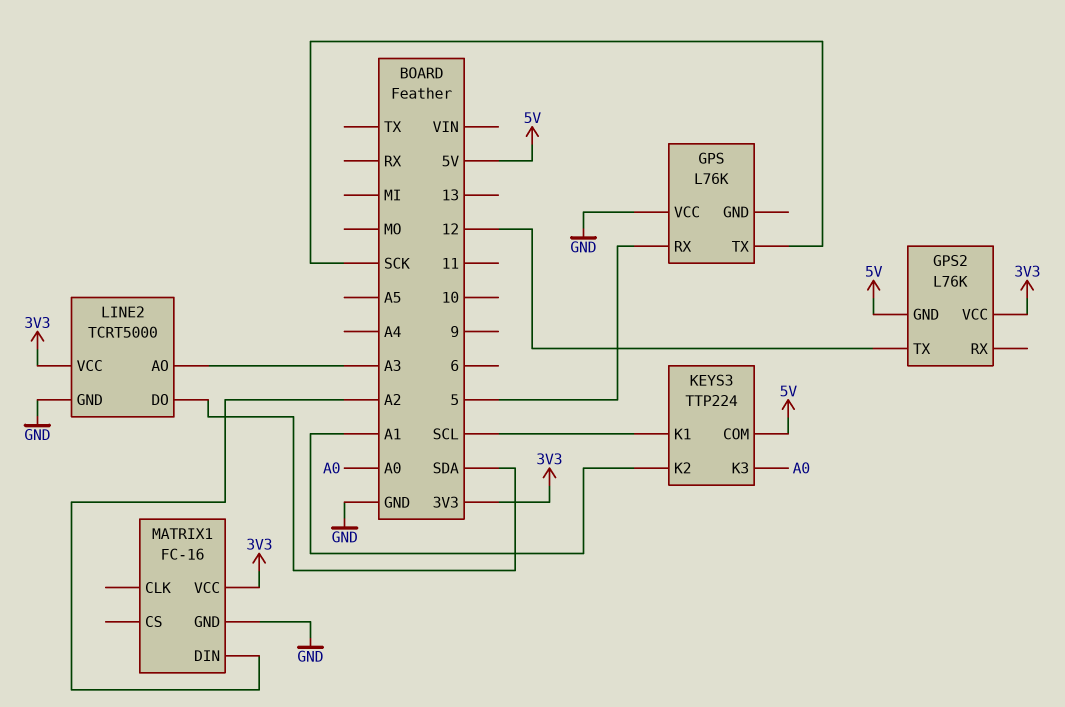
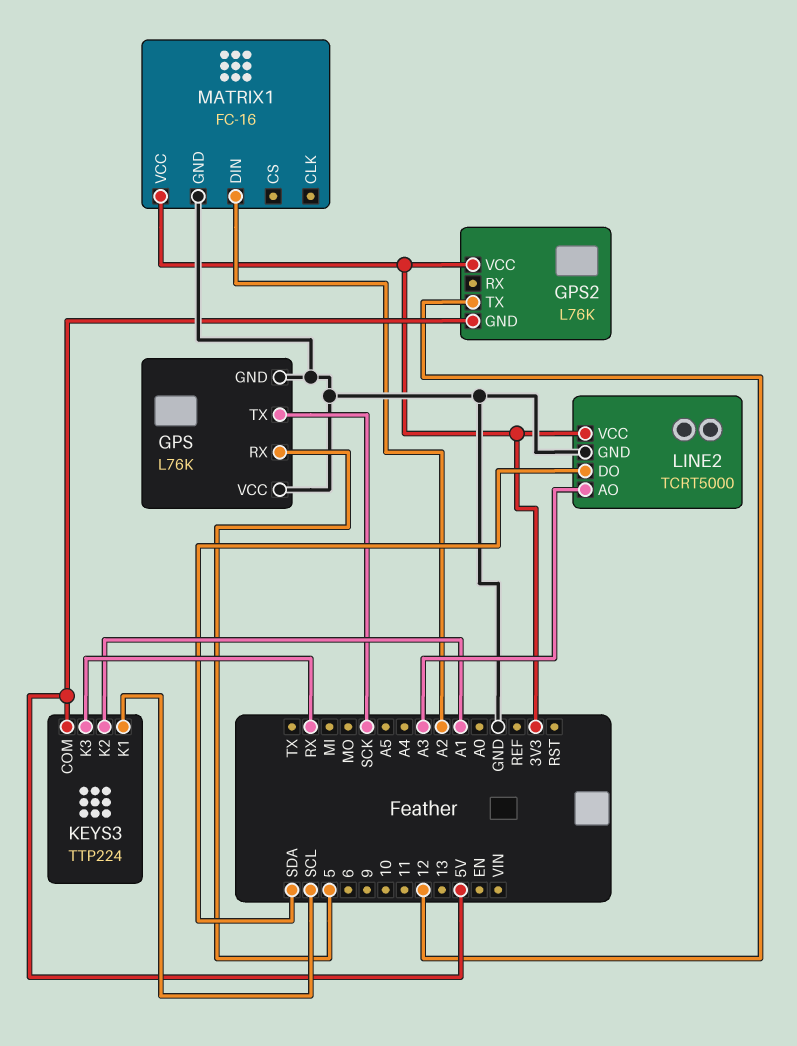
GPS pin GND: none -> GND
KEYS3 pin K3: A0 -> RX

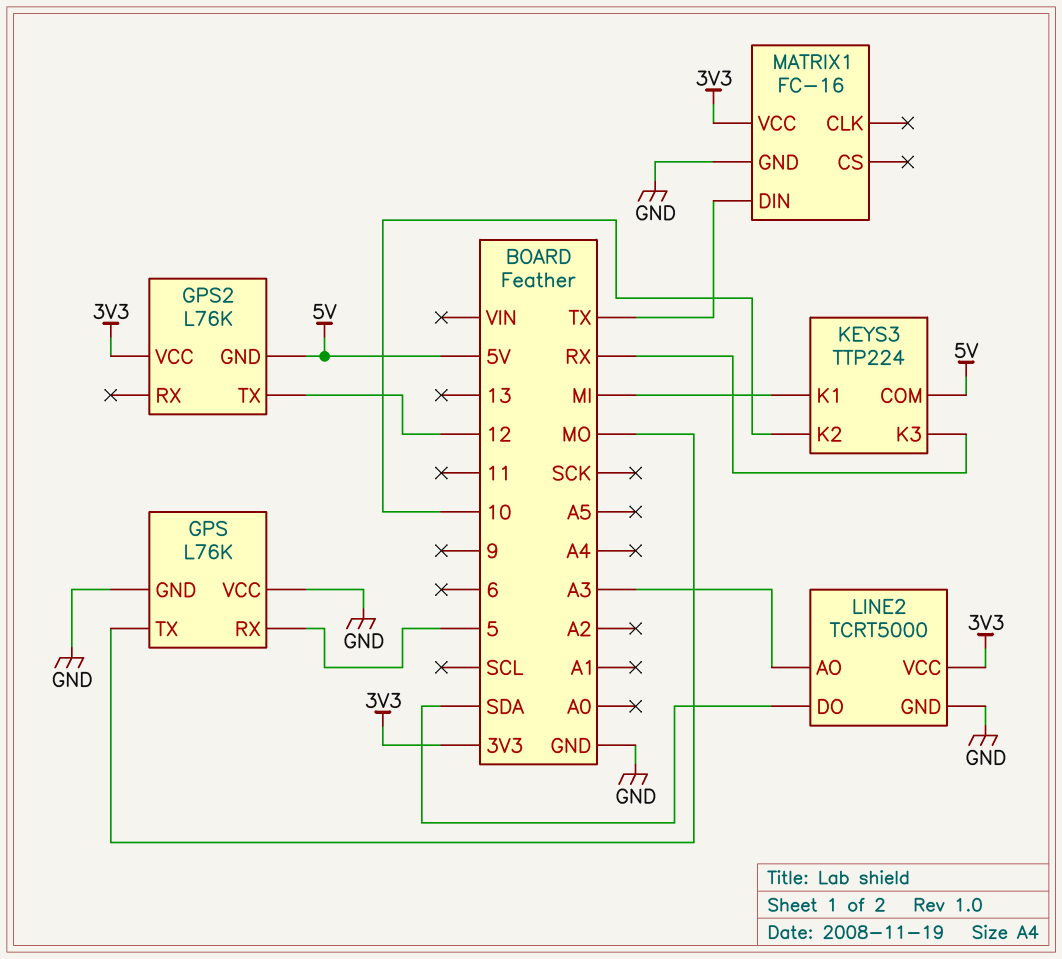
GPS pin TX: SCK -> MO
KEYS3 pin K1: SCL -> MI
KEYS3 pin K2: A1 -> 10
MATRIX1 pin DIN: A2 -> TX

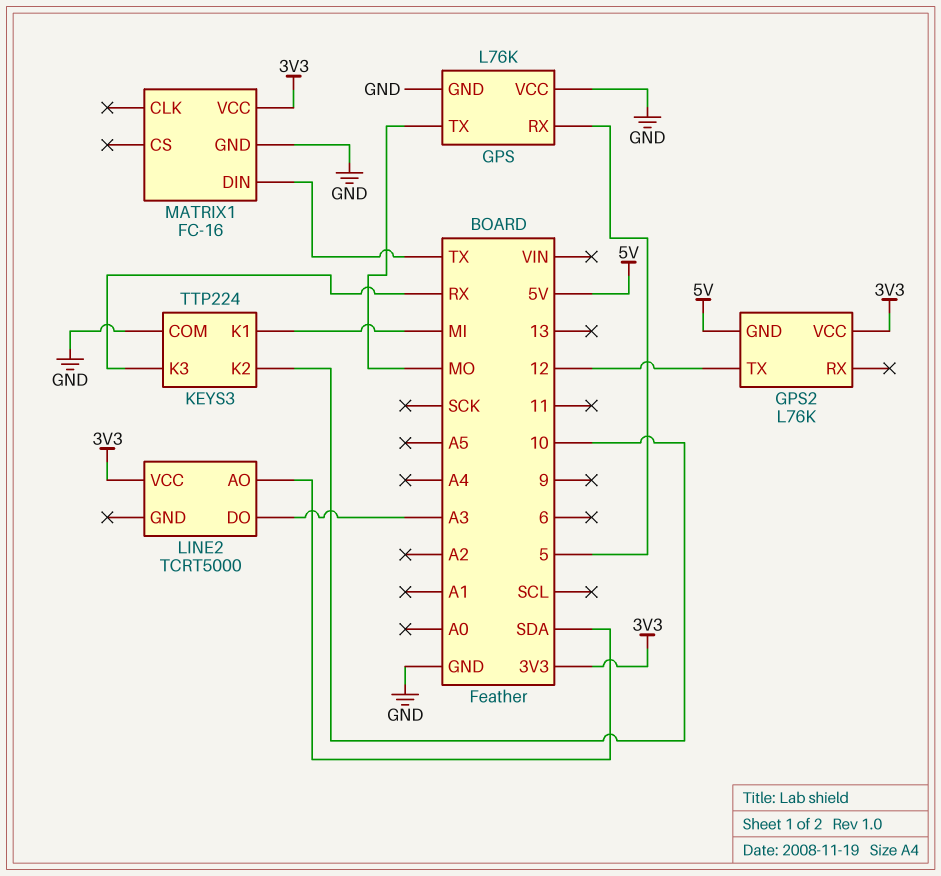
KEYS3 pin COM: 5V -> GND
LINE2 pin AO: A3 -> SDA
LINE2 pin DO: SDA -> A3
LINE2 pin GND: GND -> none

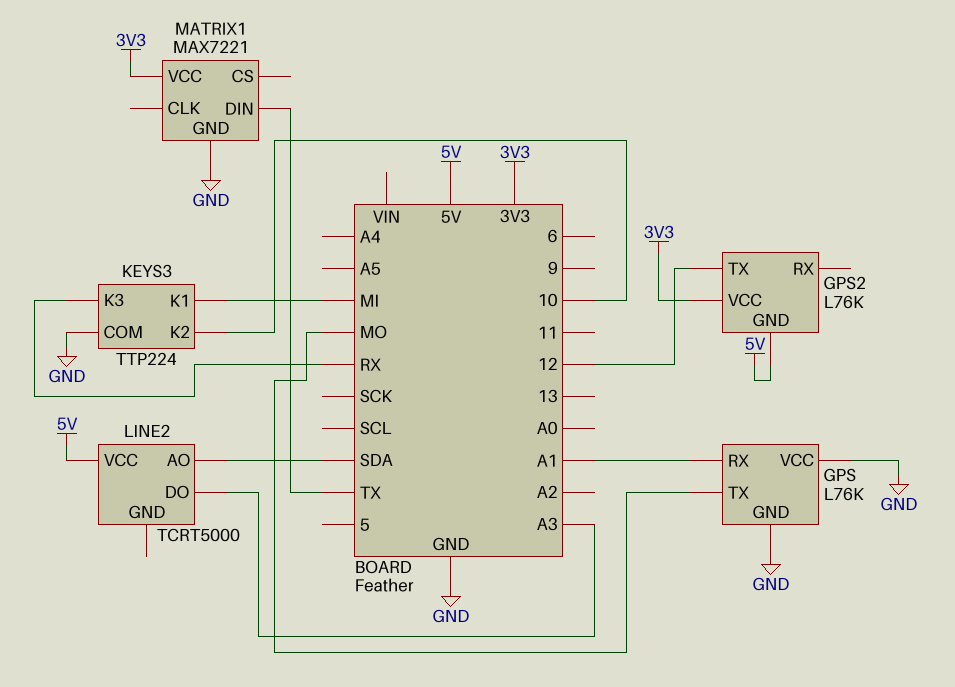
GPS pin RX: 5 -> A1
LINE2 pin VCC: 3V3 -> 5V
MATRIX1: FC-16 -> MAX7221

